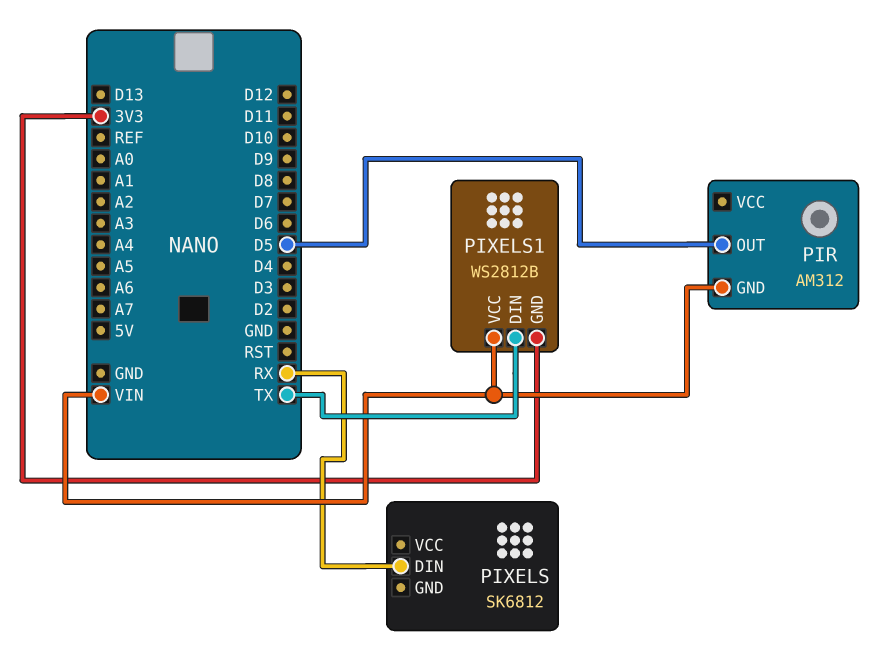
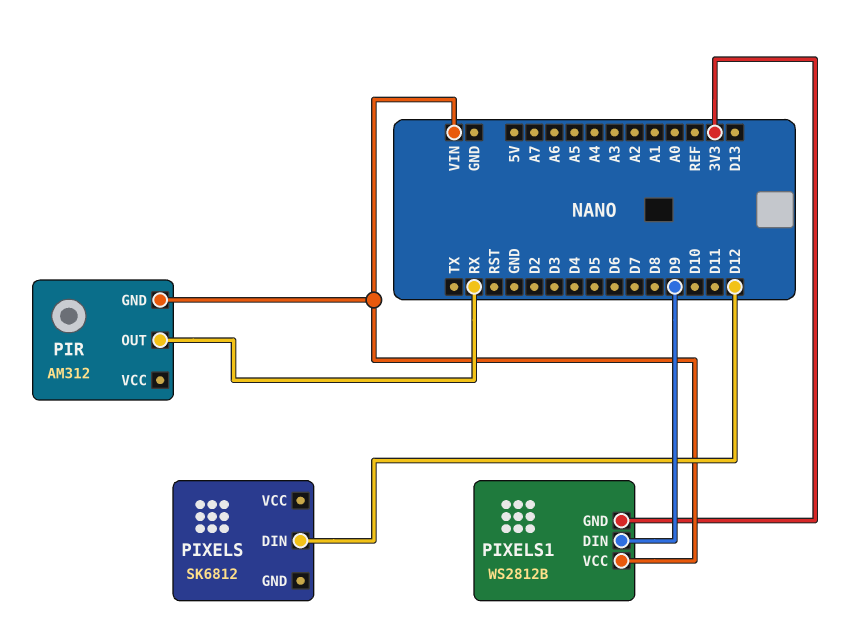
PIR pin OUT: D5 -> RX
PIXELS pin DIN: RX -> D12
PIXELS1 pin DIN: TX -> D9

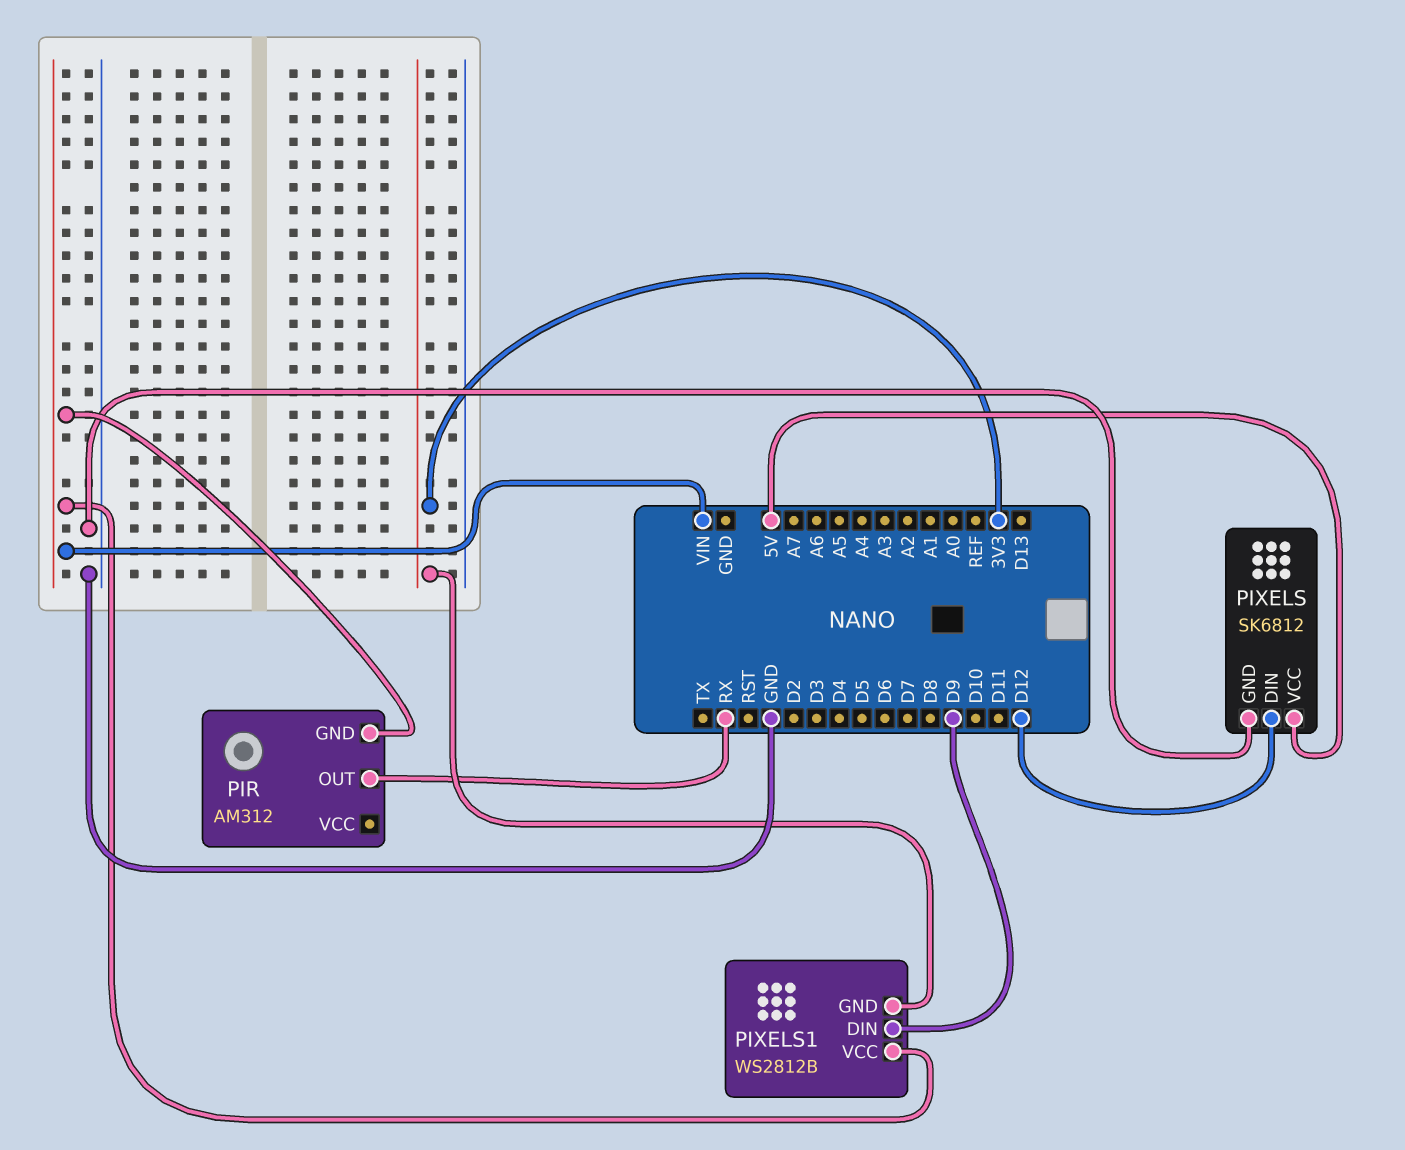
PIXELS pin GND: none -> GND
PIXELS pin VCC: none -> 5V

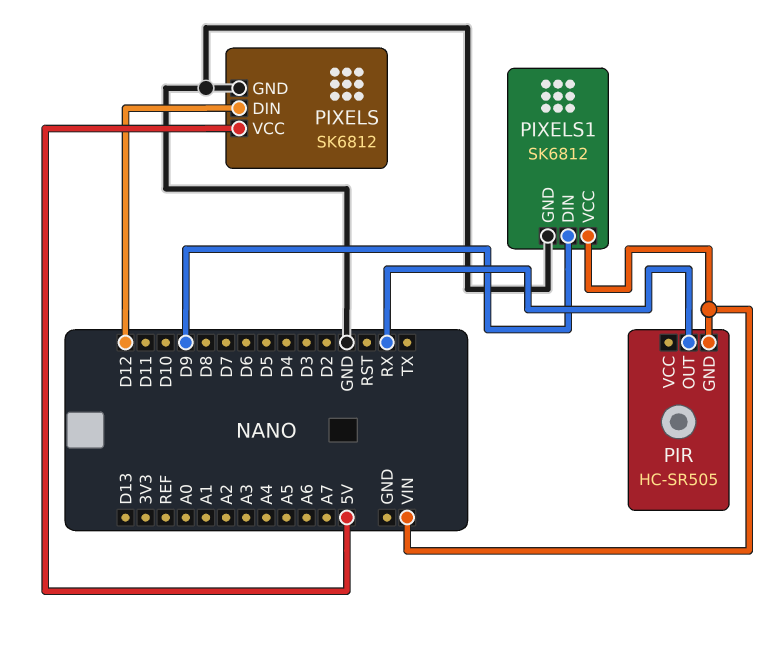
PIR: AM312 -> HC-SR505
PIXELS1: WS2812B -> SK6812
PIXELS1 pin GND: 3V3 -> GND

